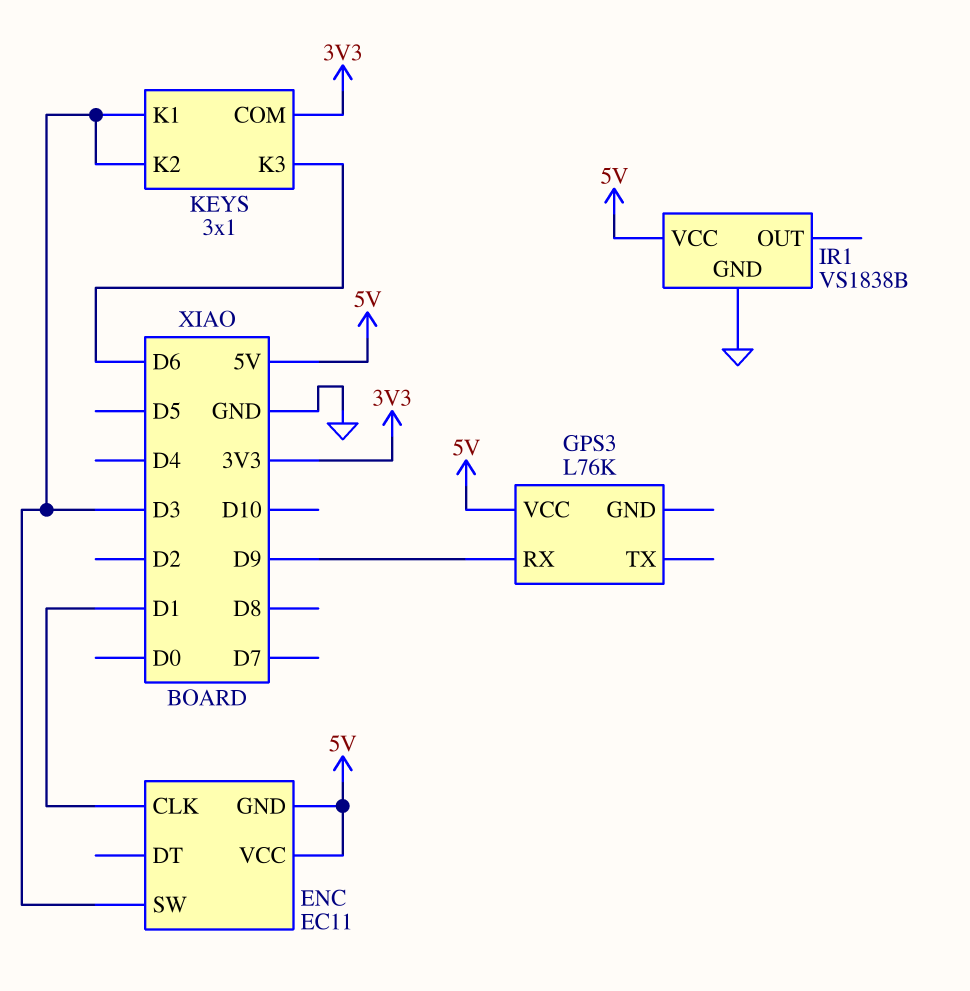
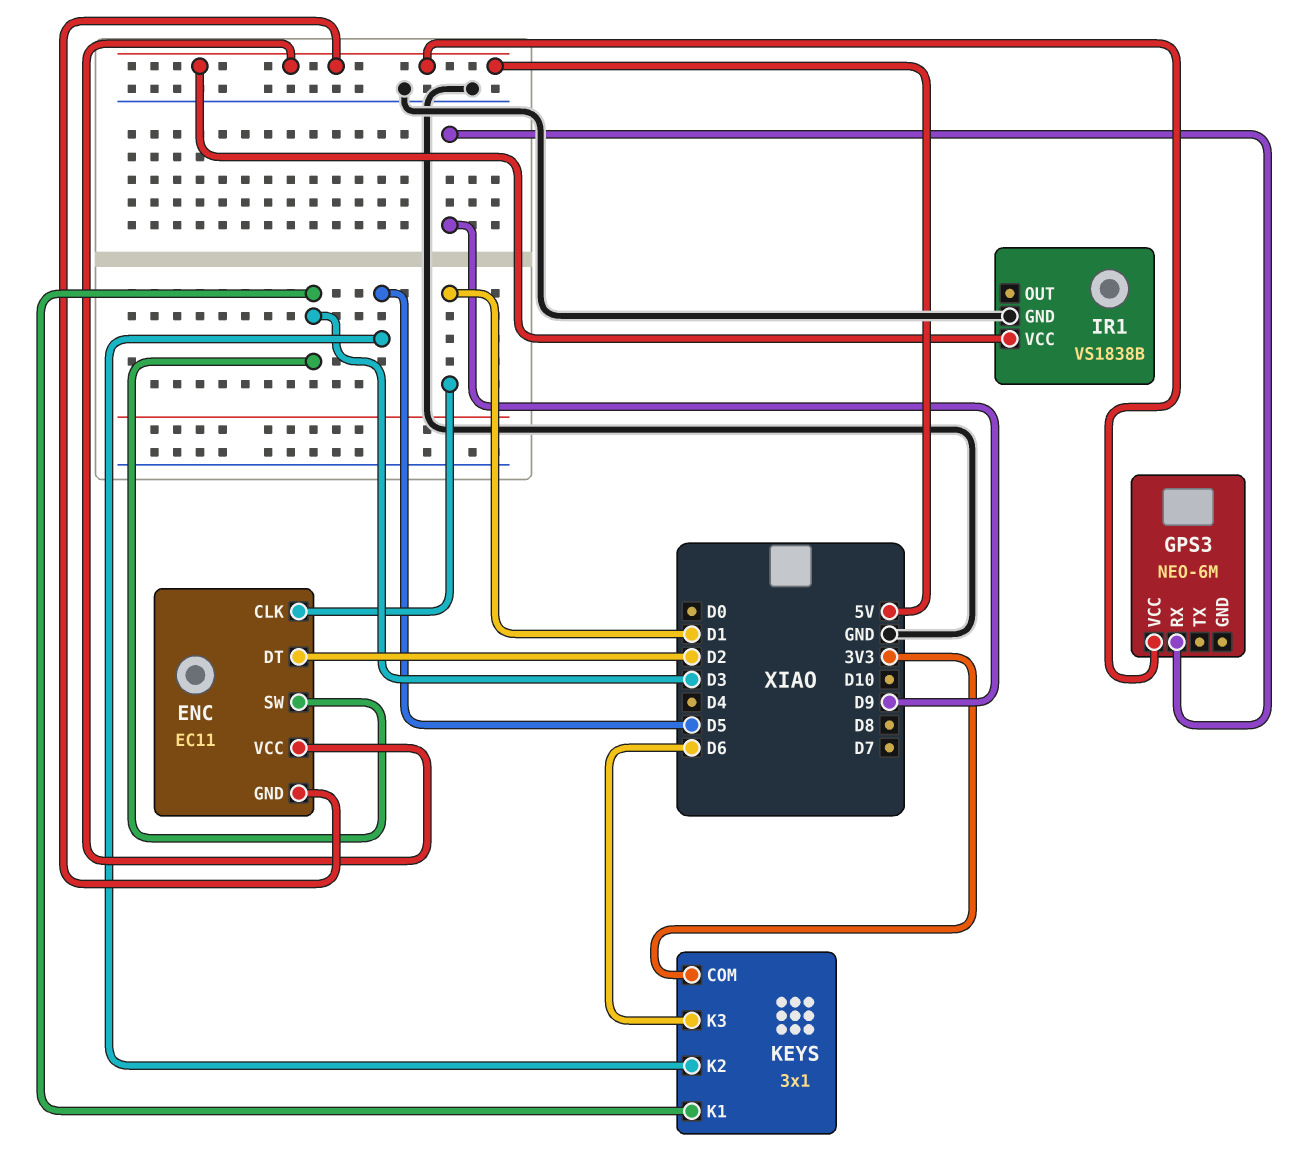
ENC pin DT: none -> D2
GPS3: L76K -> NEO-6M
KEYS pin K2: D3 -> D5

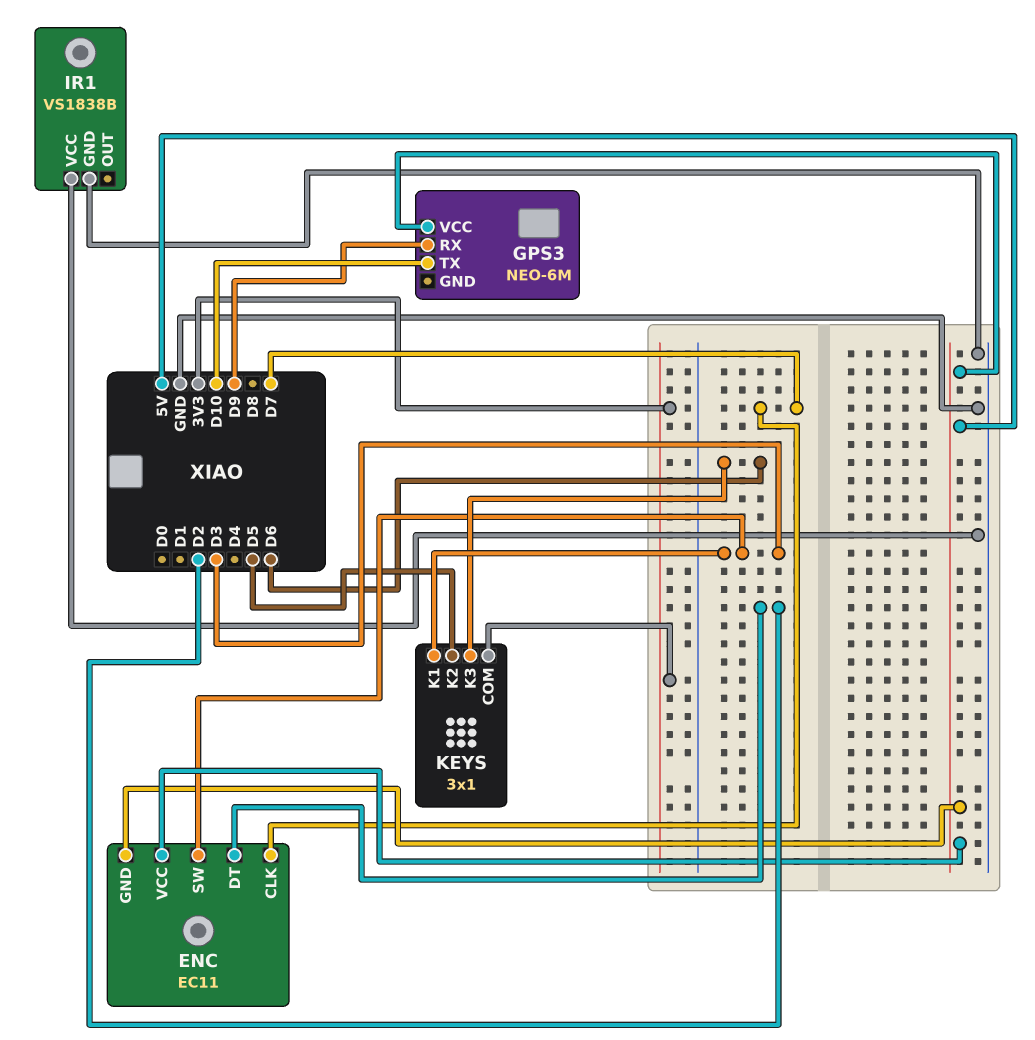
ENC pin CLK: D1 -> D7
GPS3 pin TX: none -> D10
IR1 pin VCC: 5V -> GND

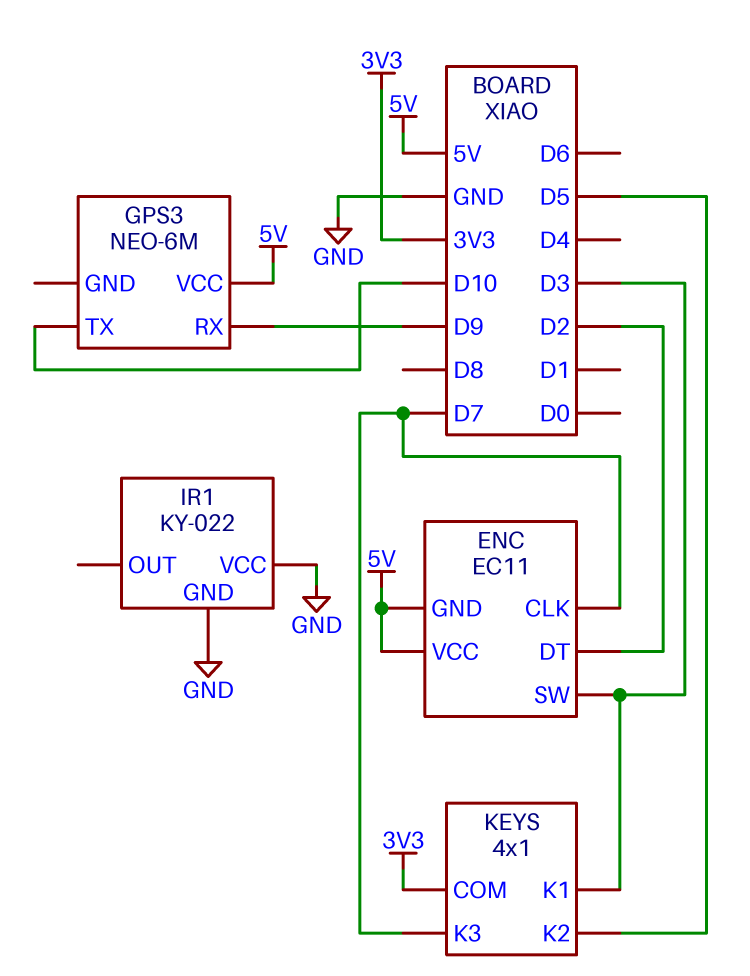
IR1: VS1838B -> KY-022
KEYS: 3x1 -> 4x1
KEYS pin K3: D6 -> D7

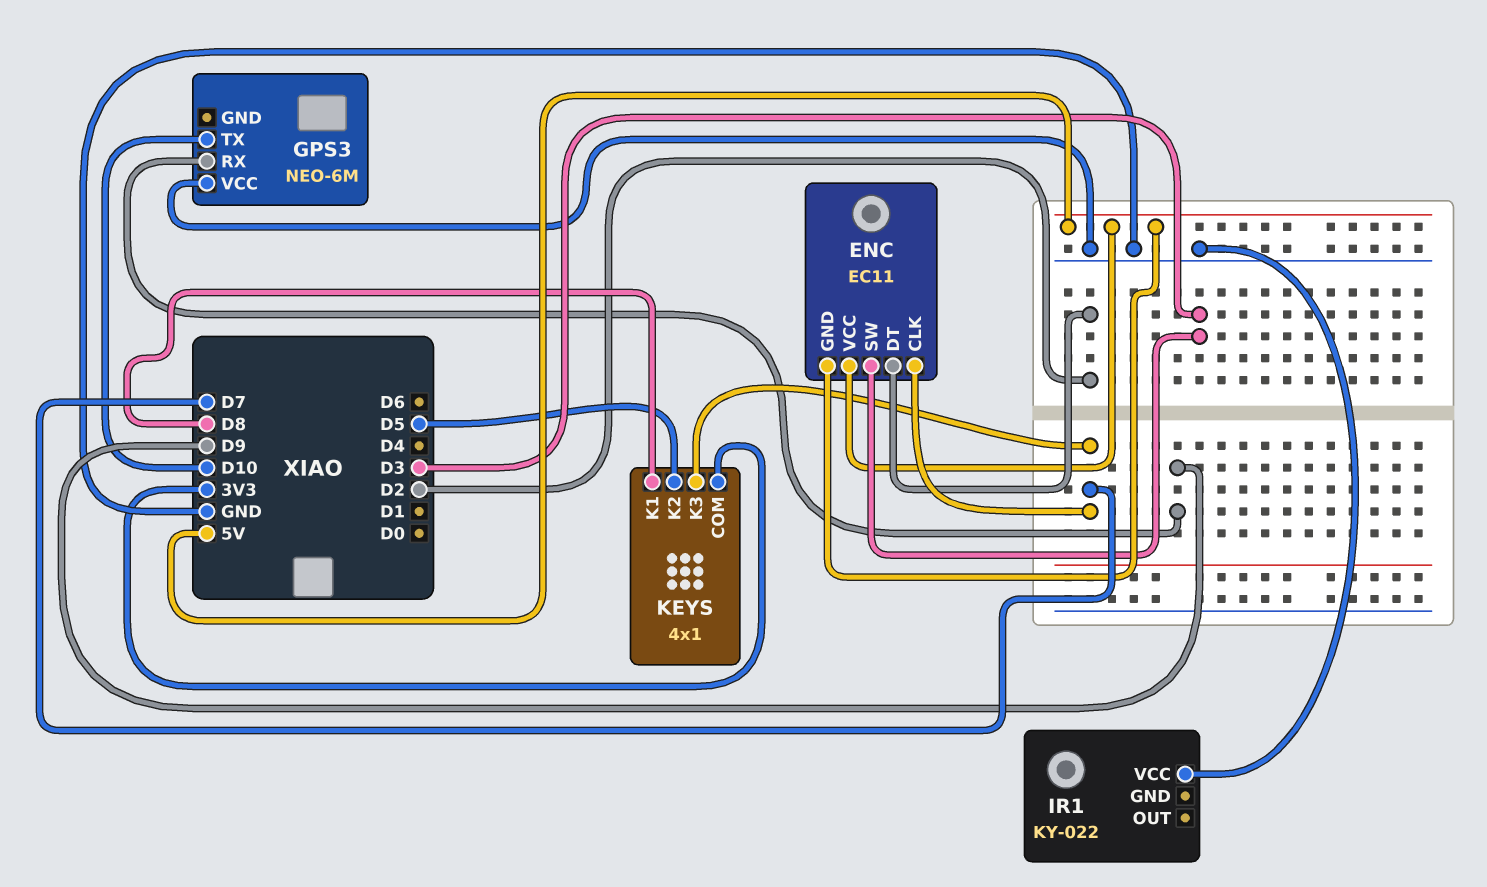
GPS3 pin VCC: 5V -> GND
IR1 pin GND: GND -> none
KEYS pin K1: D3 -> D8

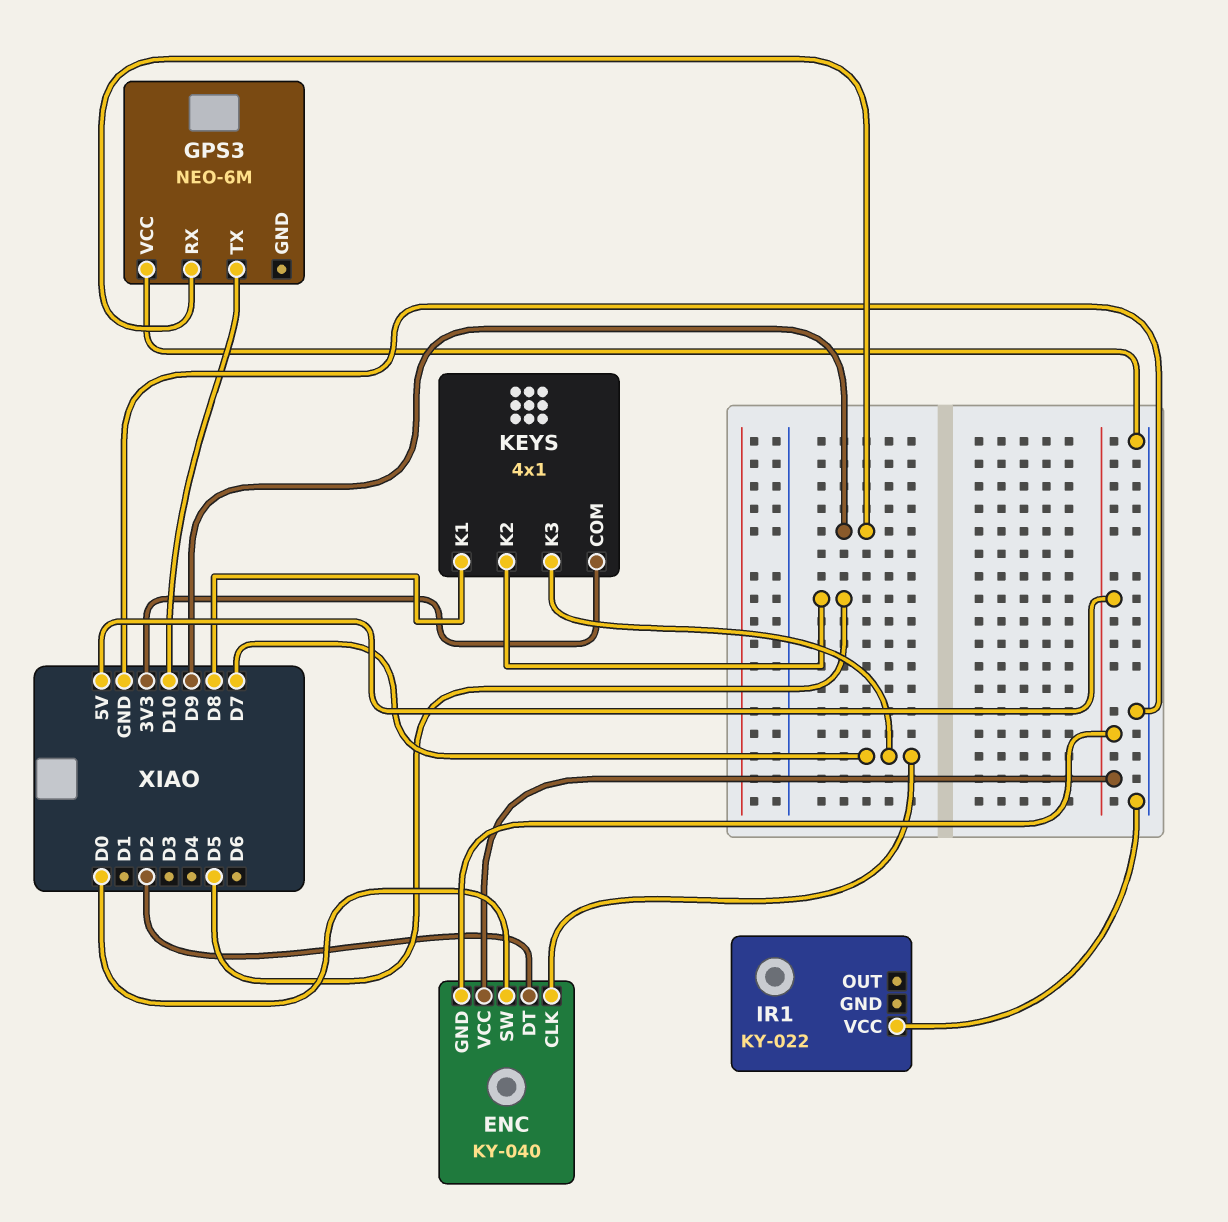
ENC: EC11 -> KY-040
ENC pin SW: D3 -> D0

